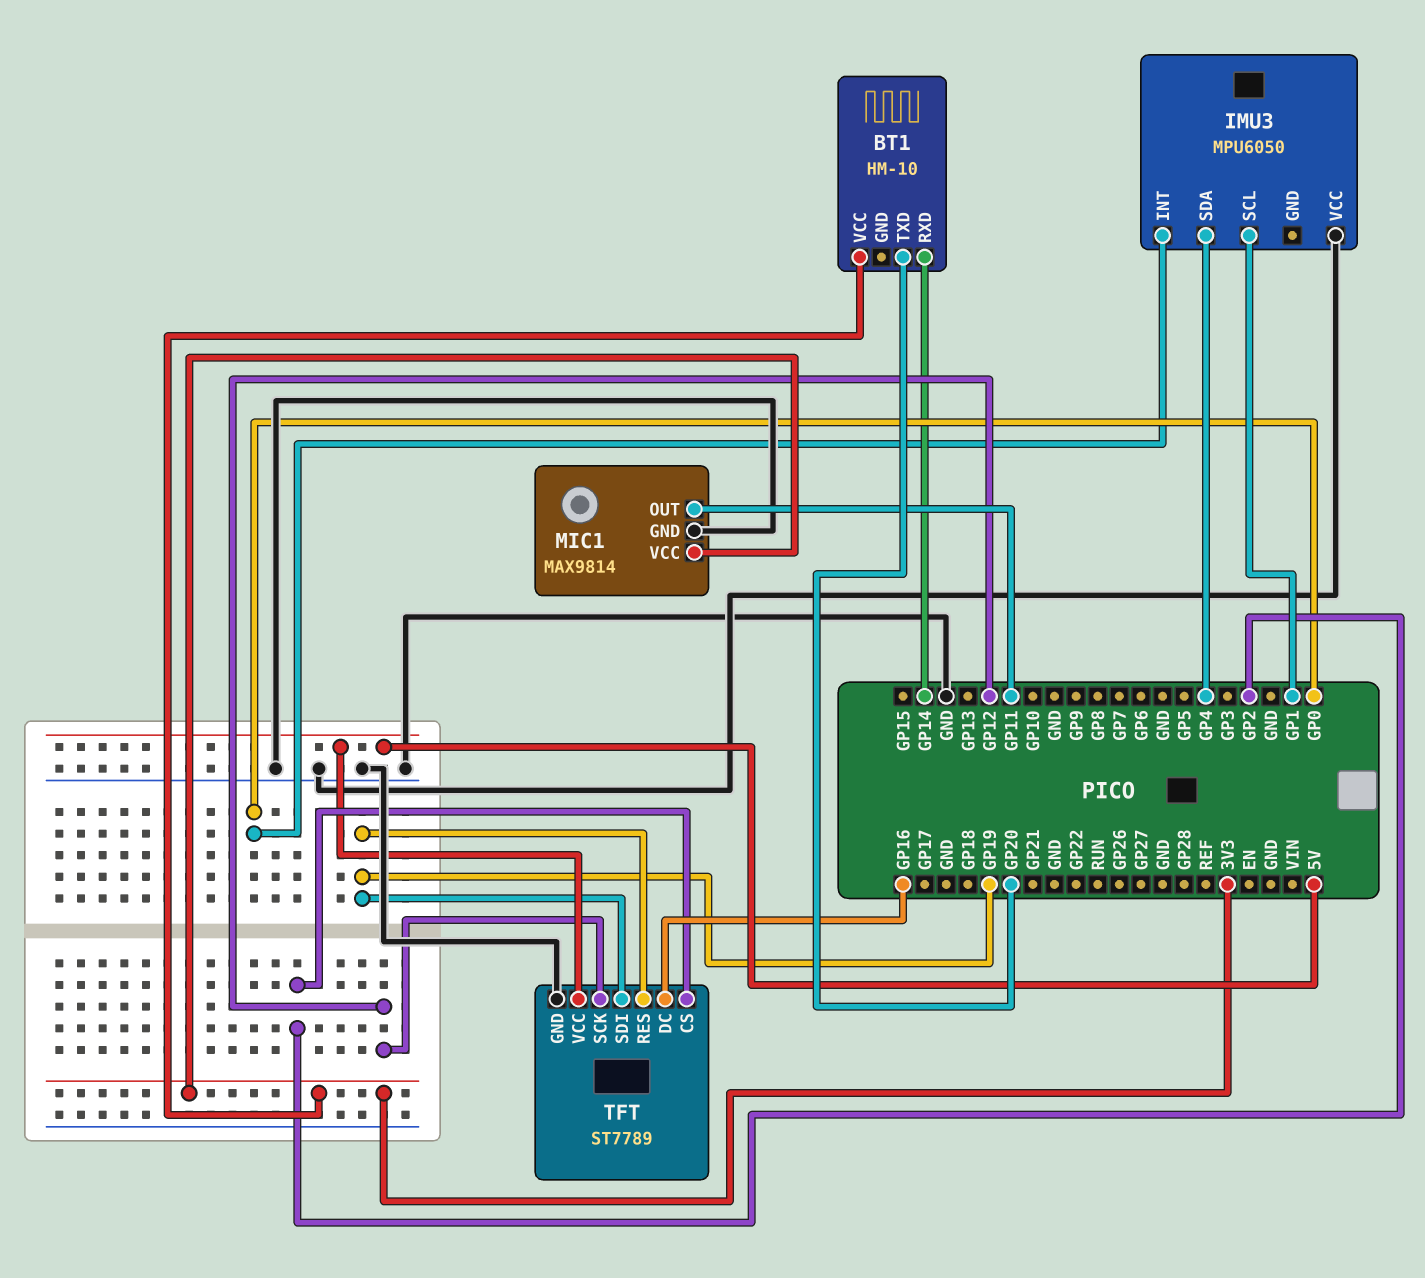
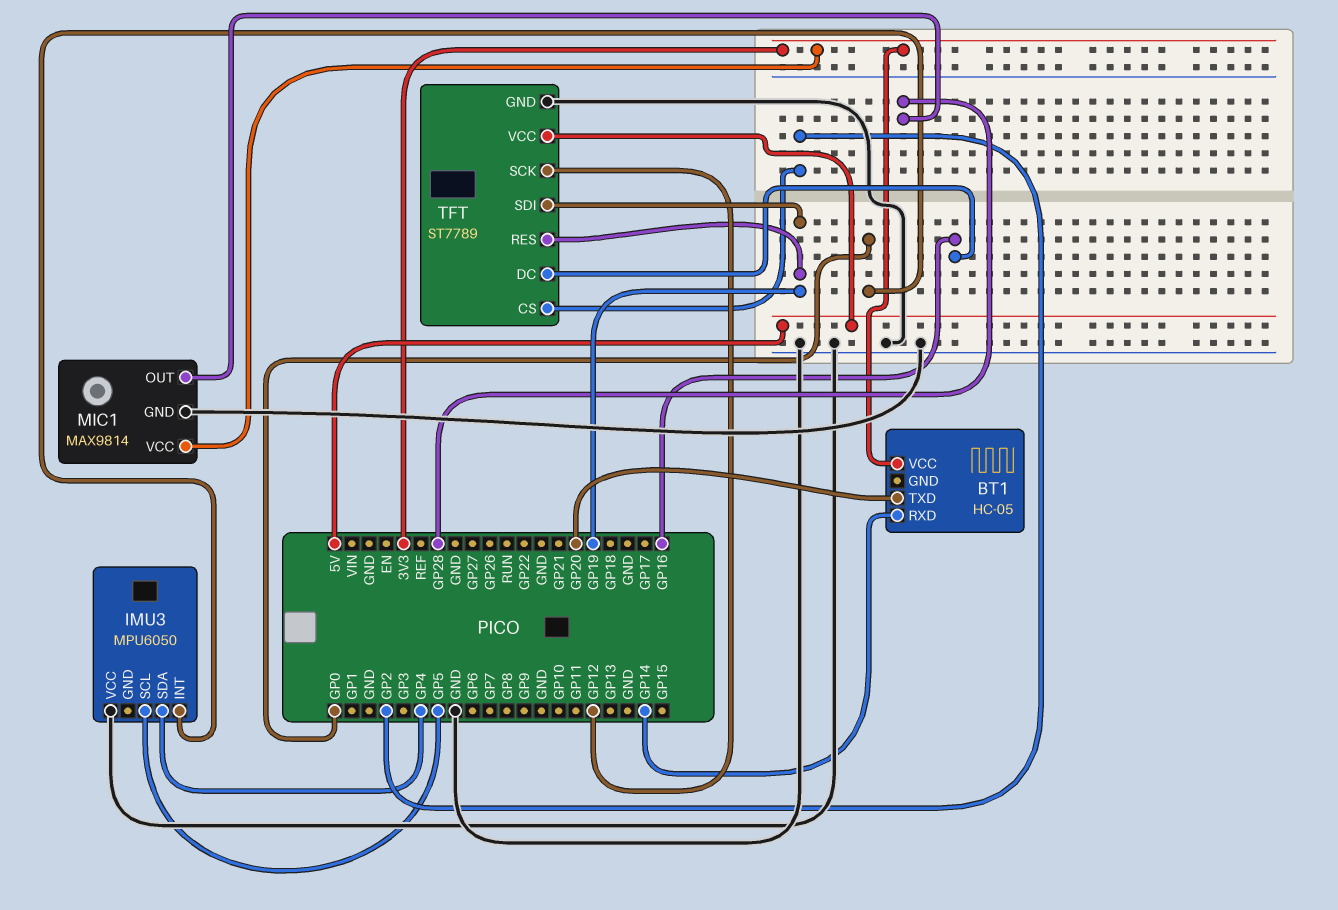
BT1: HM-10 -> HC-05
IMU3 pin SCL: GP1 -> GP5
MIC1 pin OUT: GP11 -> GP28

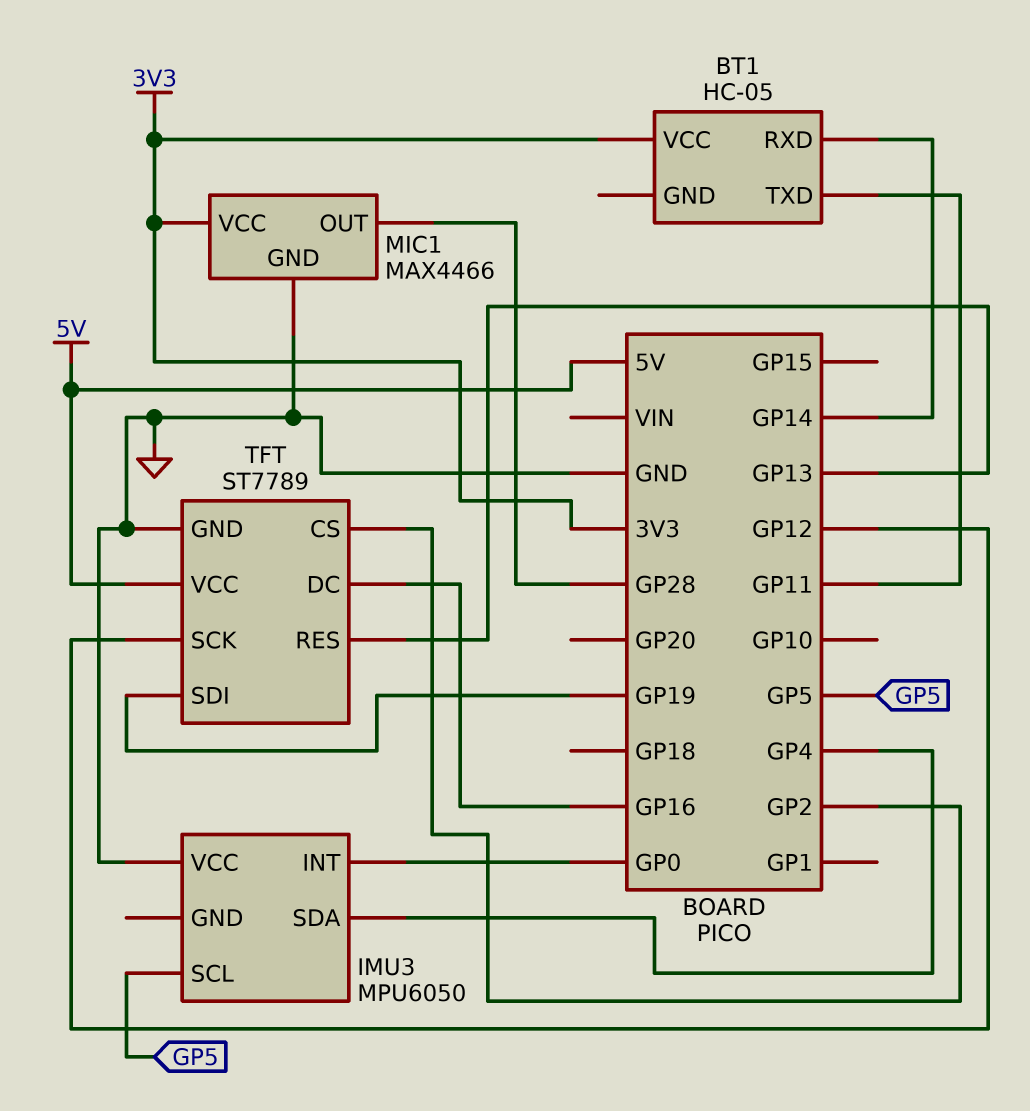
BT1 pin TXD: GP20 -> GP11
MIC1: MAX9814 -> MAX4466
TFT pin RES: GP19 -> GP13

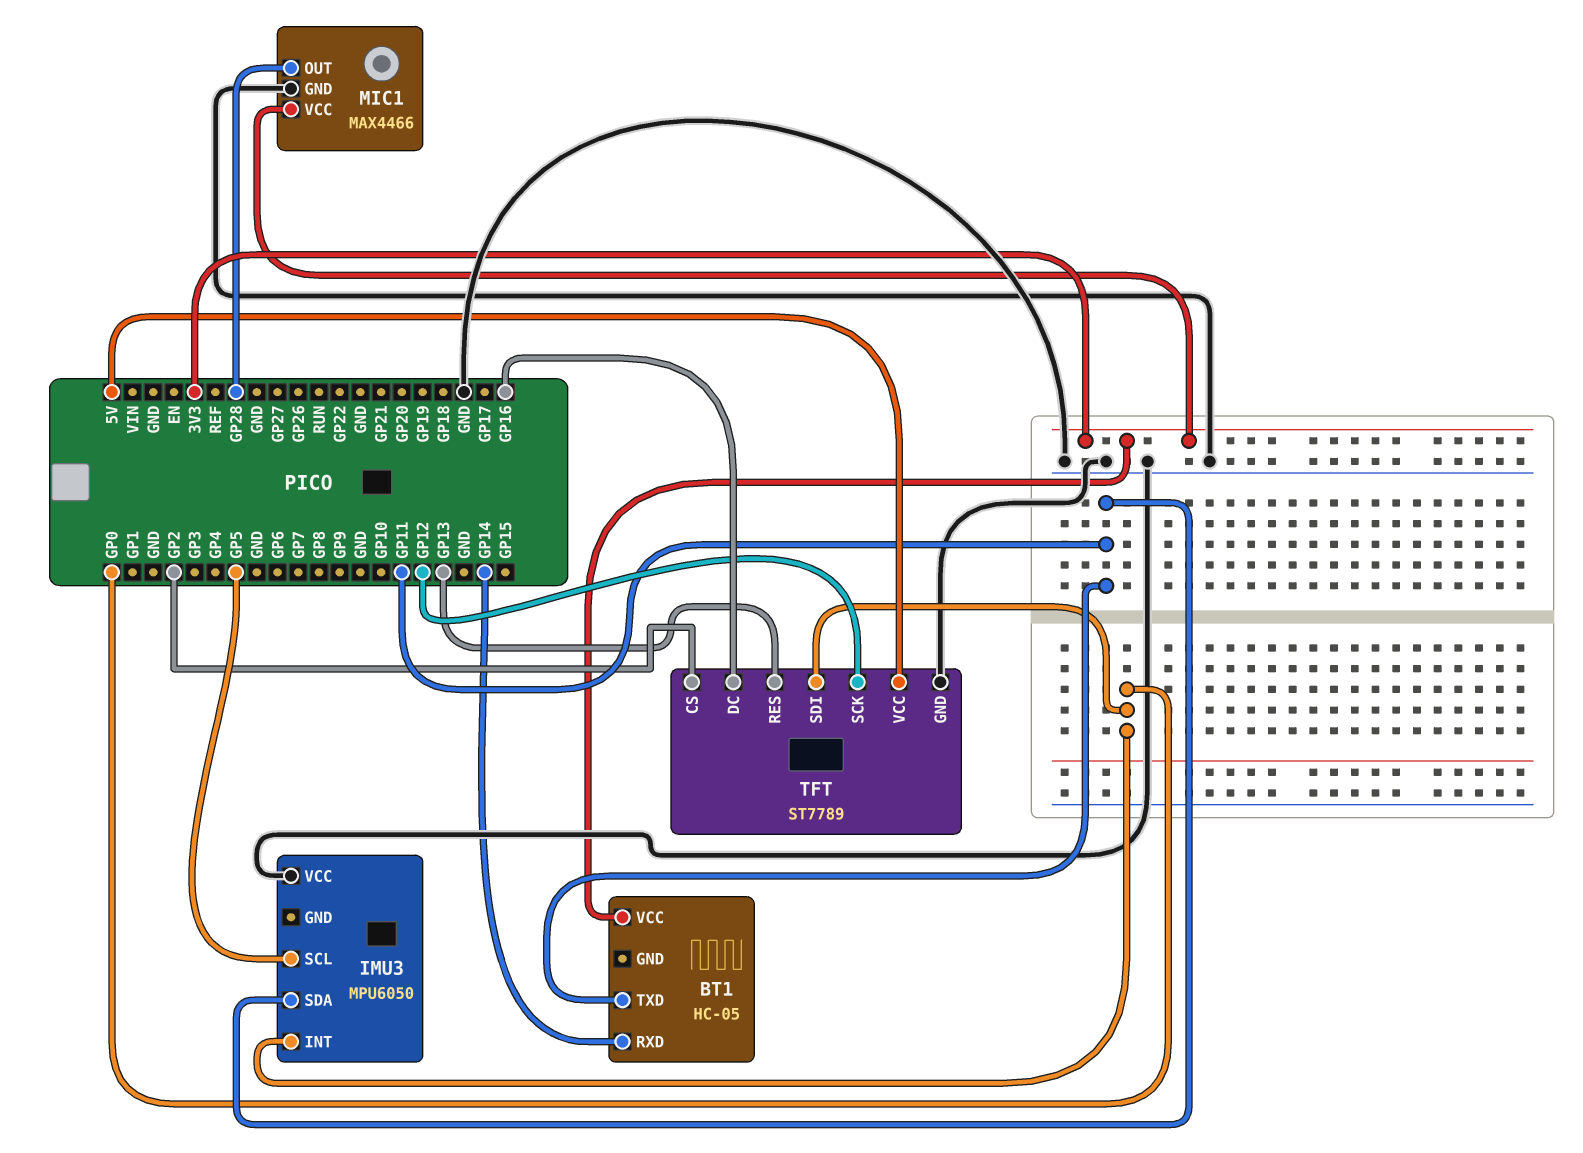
IMU3 pin SDA: GP4 -> GP11
TFT pin SDI: GP19 -> GP0

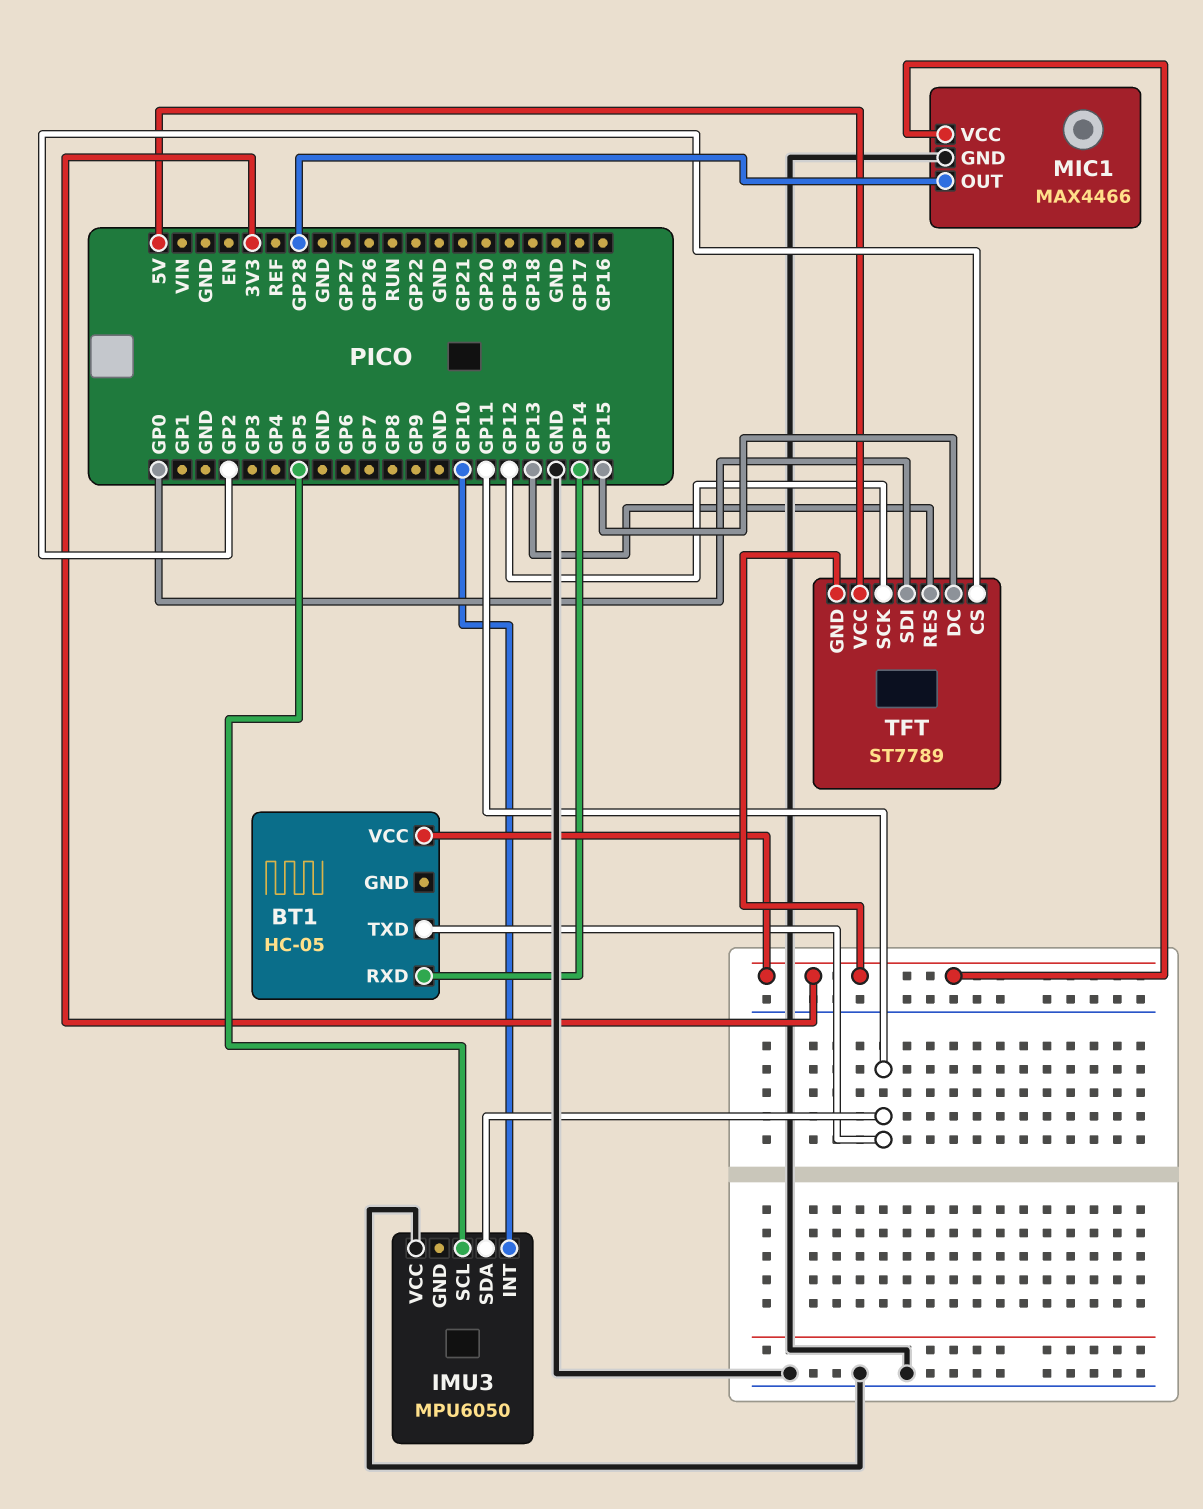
IMU3 pin INT: GP0 -> GP10
TFT pin DC: GP16 -> GP15
TFT pin GND: GND -> 3V3

